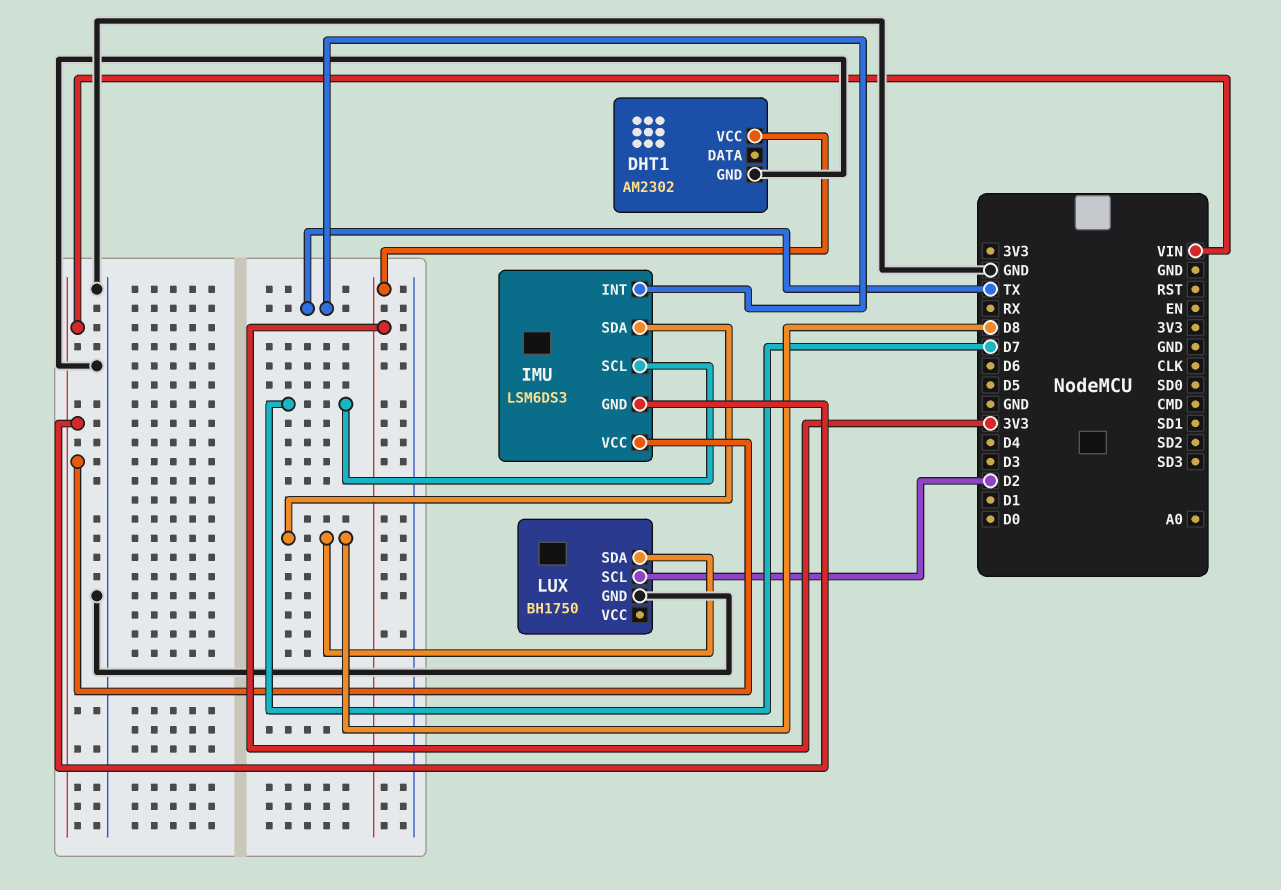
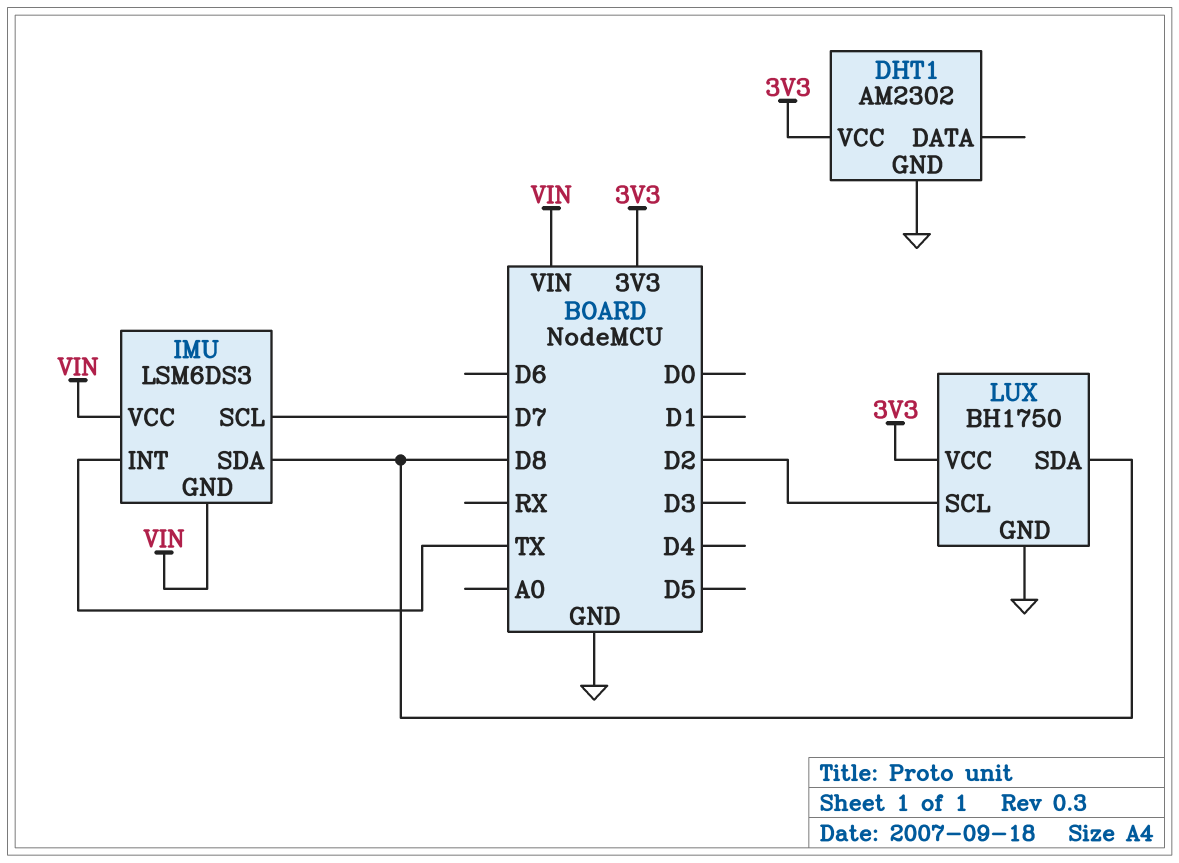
LUX pin VCC: none -> 3V3

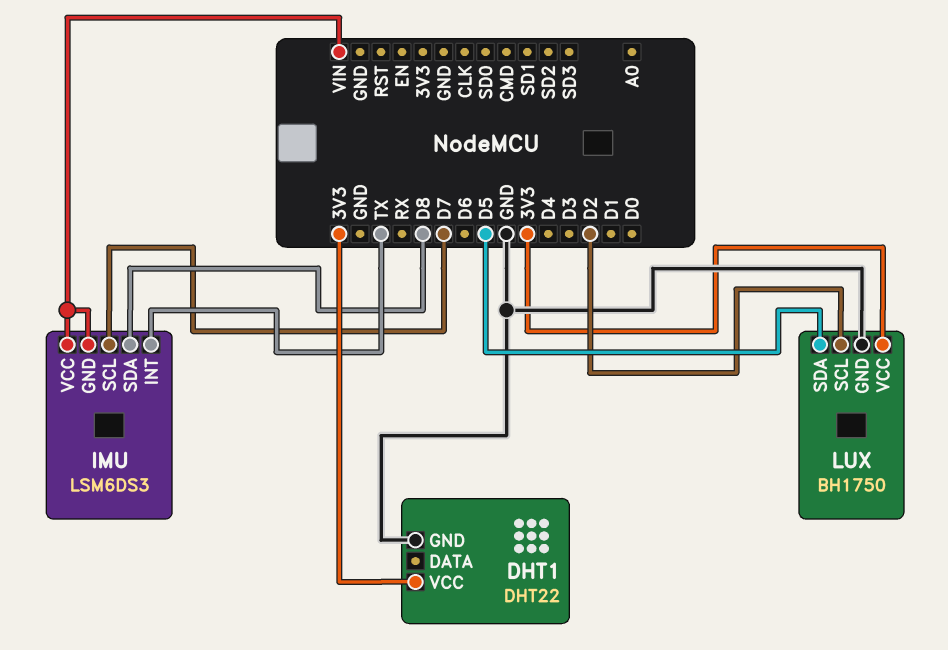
DHT1: AM2302 -> DHT22
LUX pin SDA: D8 -> D5

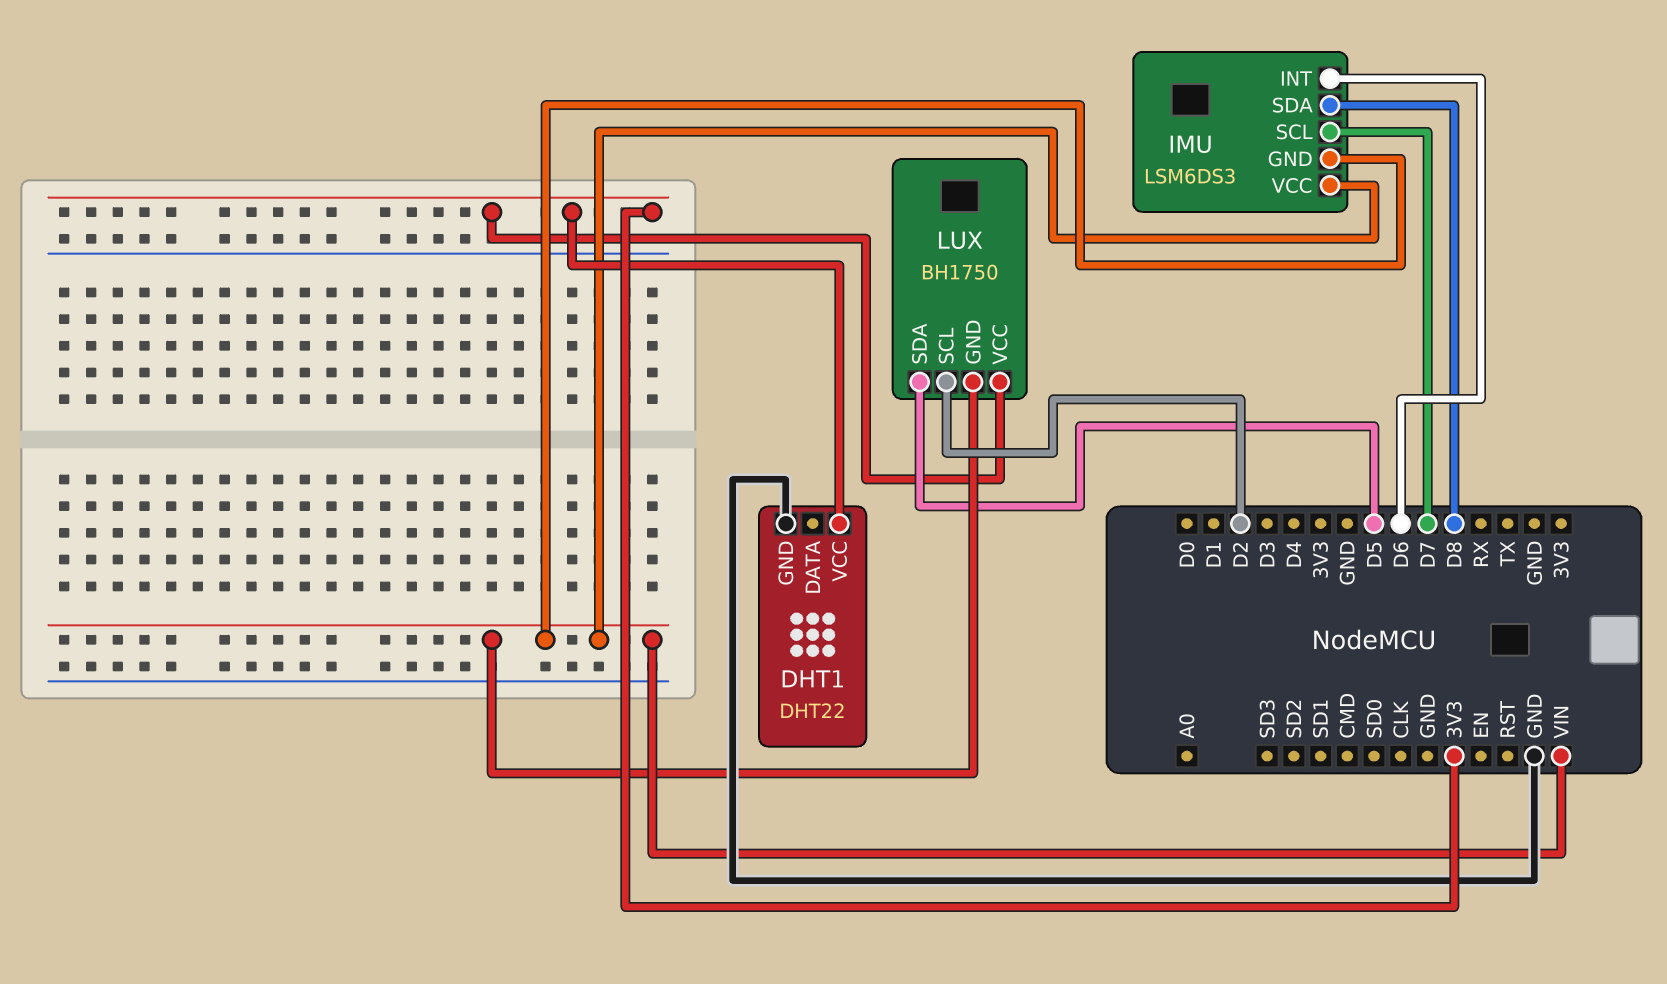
IMU pin INT: TX -> D6
LUX pin GND: GND -> VIN

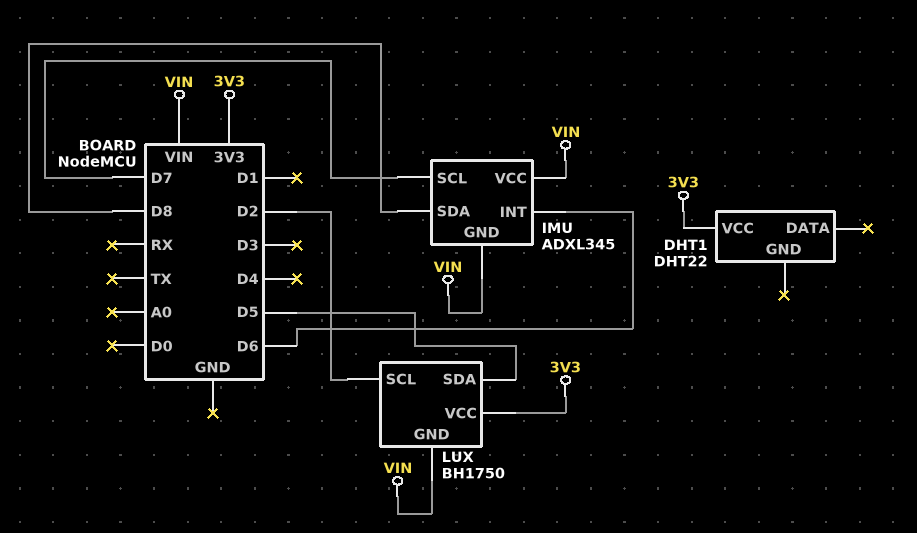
DHT1 pin GND: GND -> none
IMU: LSM6DS3 -> ADXL345

